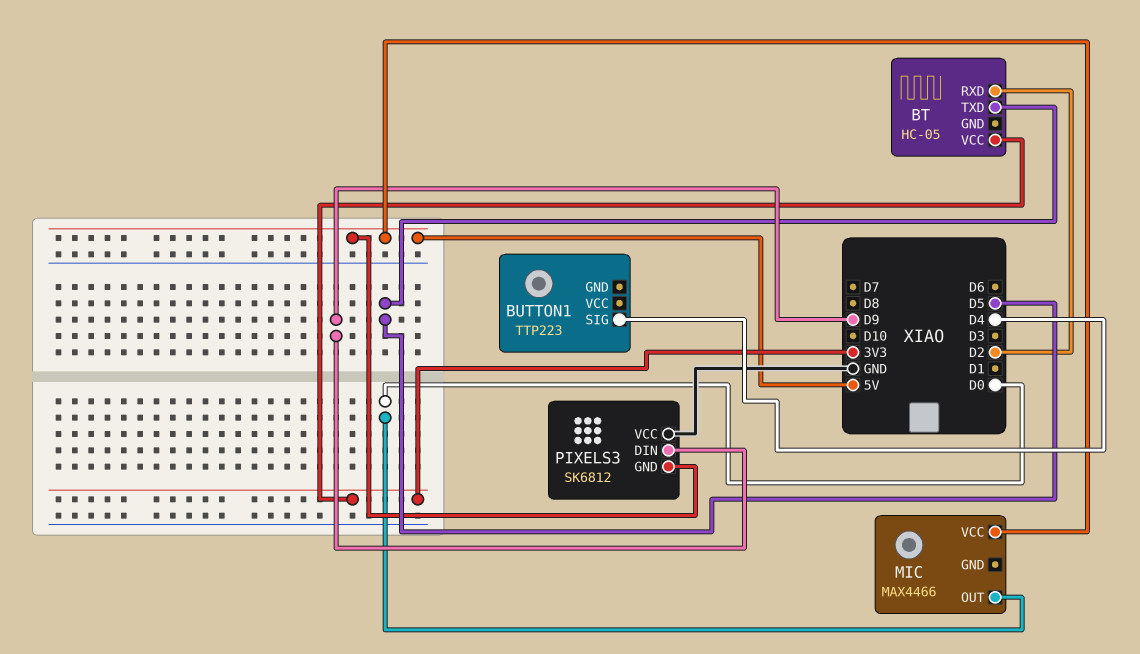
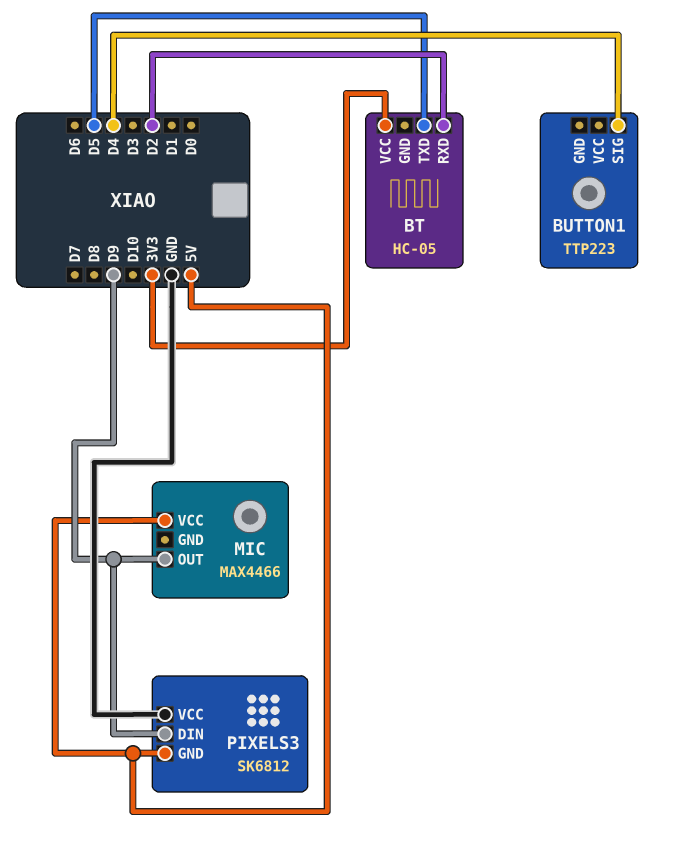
MIC pin OUT: D0 -> D9

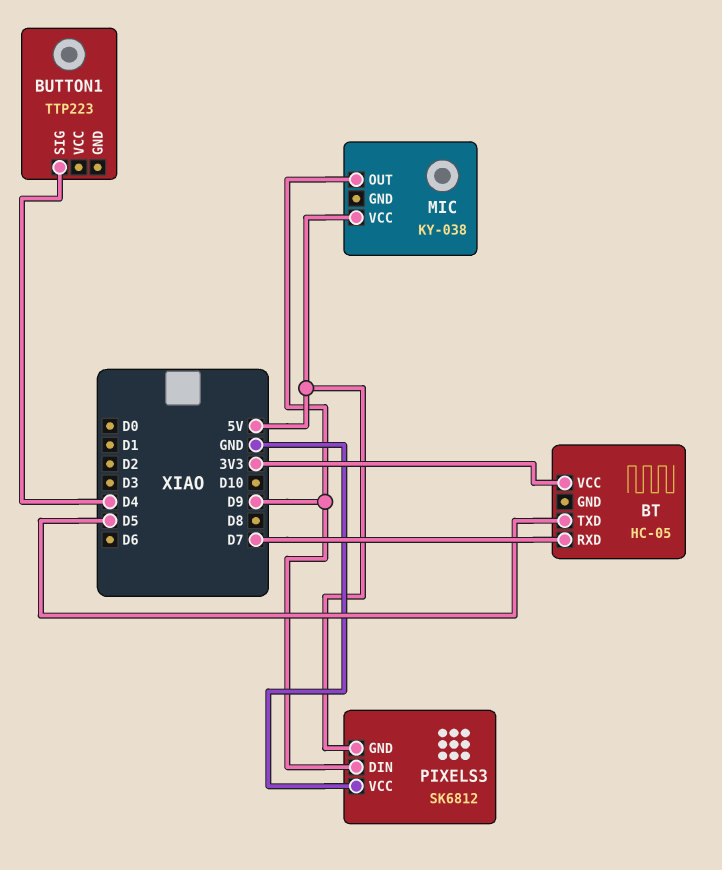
BT pin RXD: D2 -> D7
MIC: MAX4466 -> KY-038

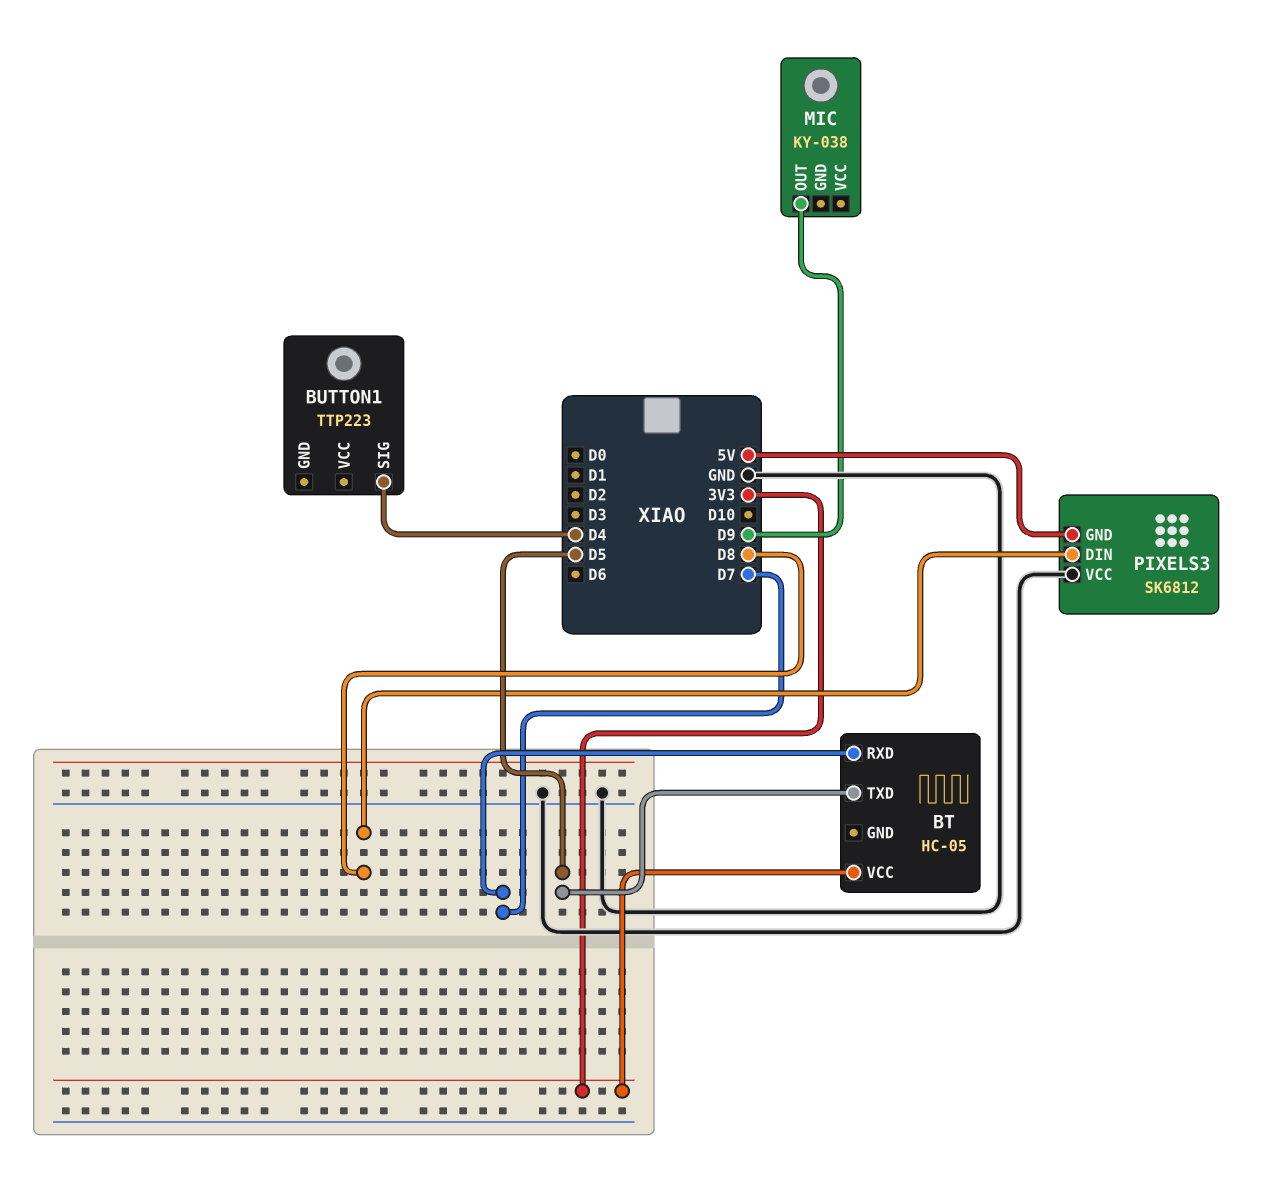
MIC pin VCC: 5V -> none
PIXELS3 pin DIN: D9 -> D8

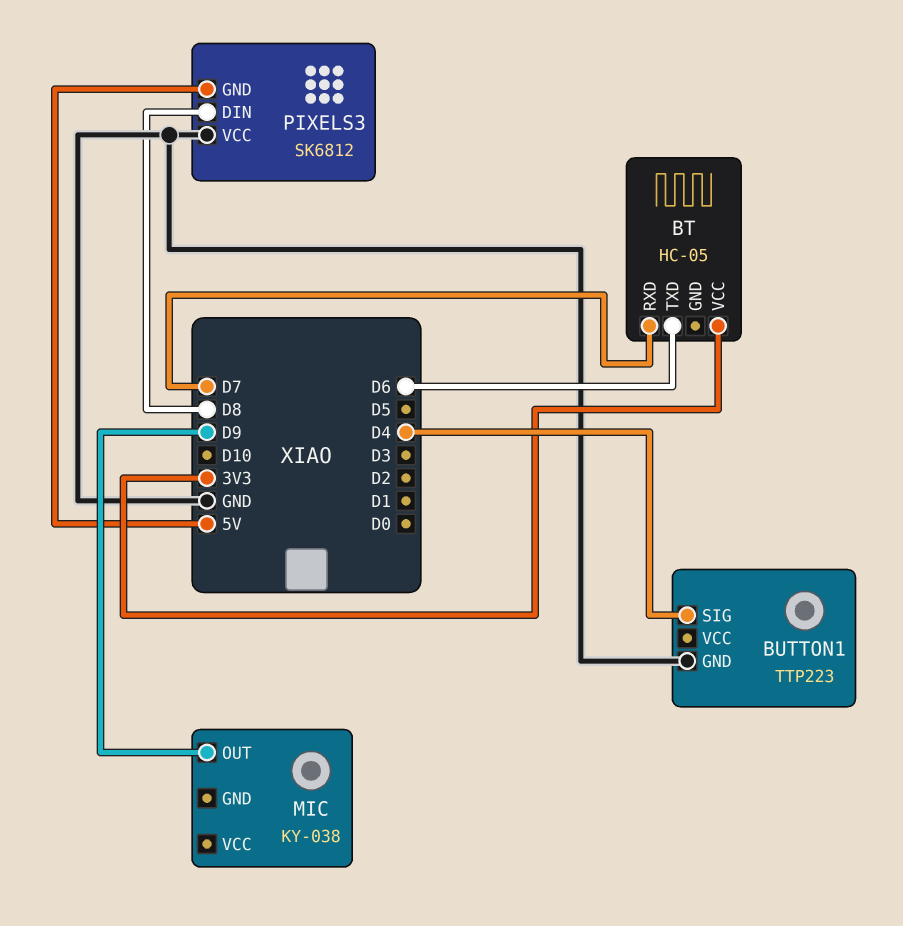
BT pin TXD: D5 -> D6
BUTTON1 pin GND: none -> GND

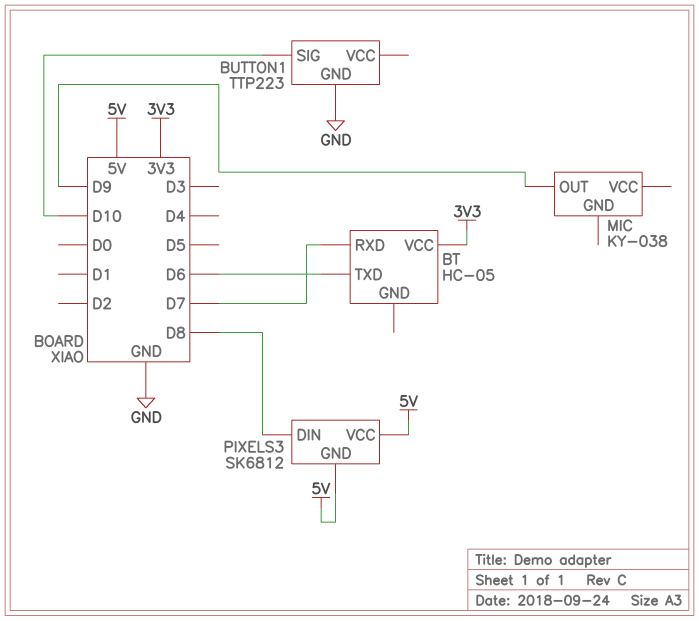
BUTTON1 pin SIG: D4 -> D10
PIXELS3 pin VCC: GND -> 5V

